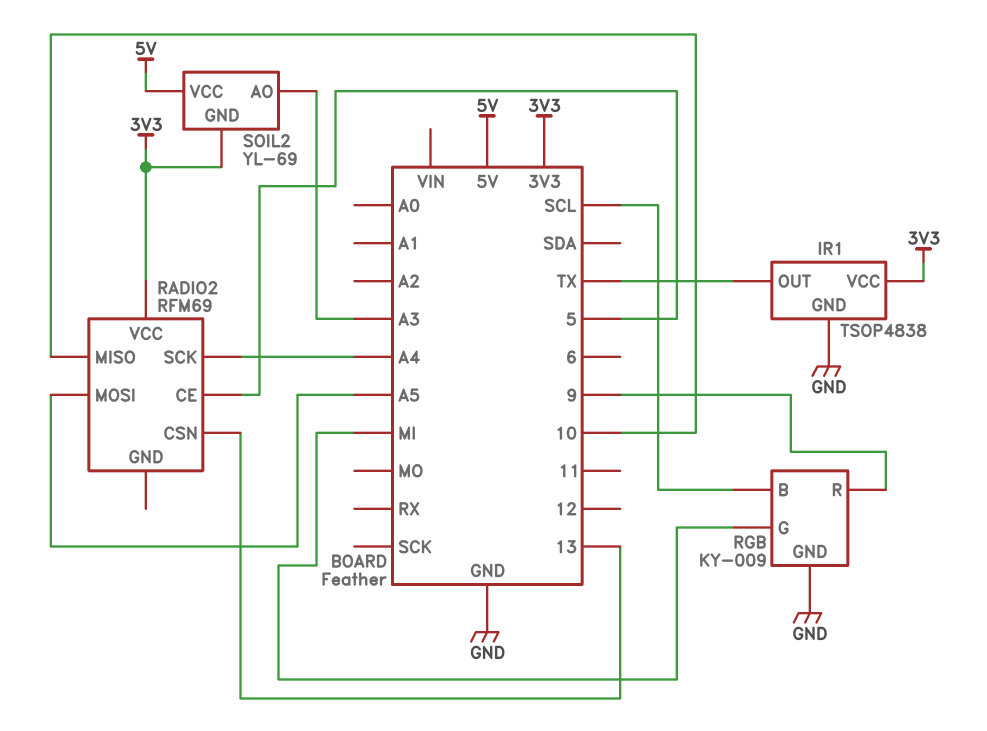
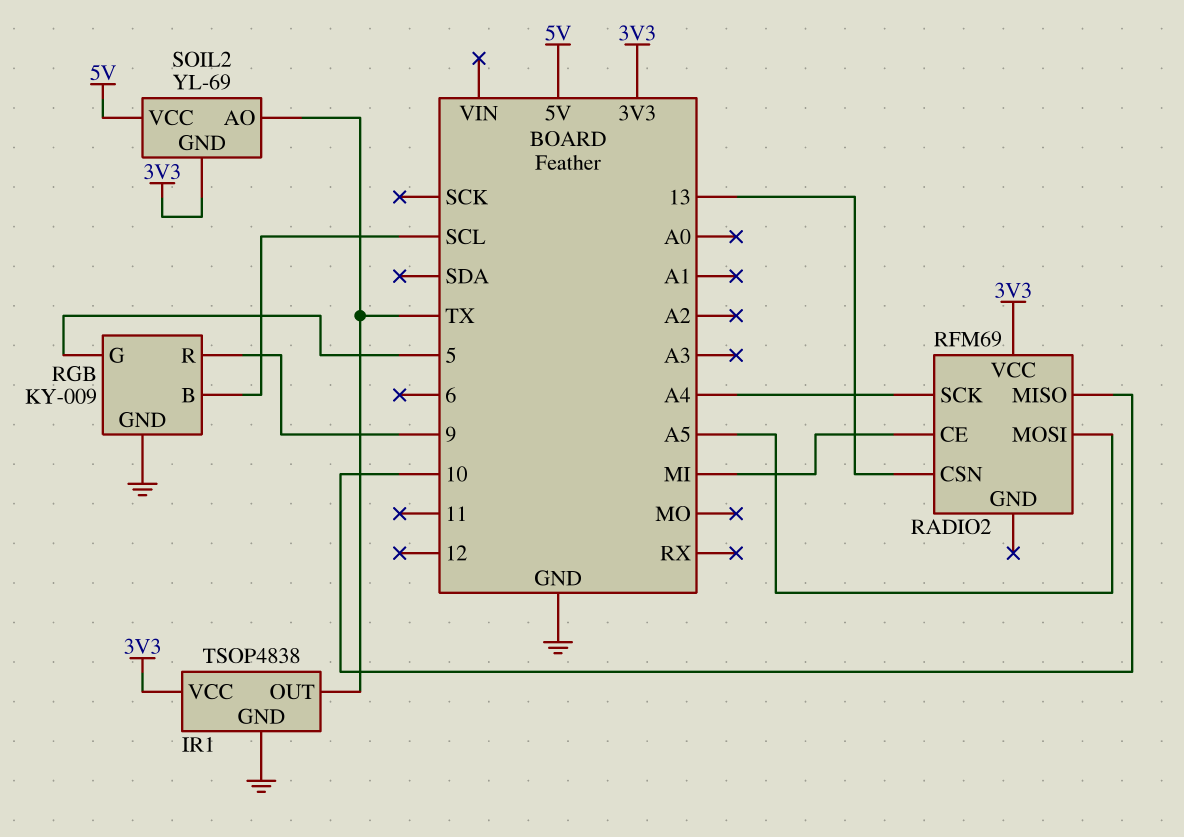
RADIO2 pin CE: 5 -> MI
RGB pin G: MI -> 5
SOIL2 pin AO: A3 -> TX

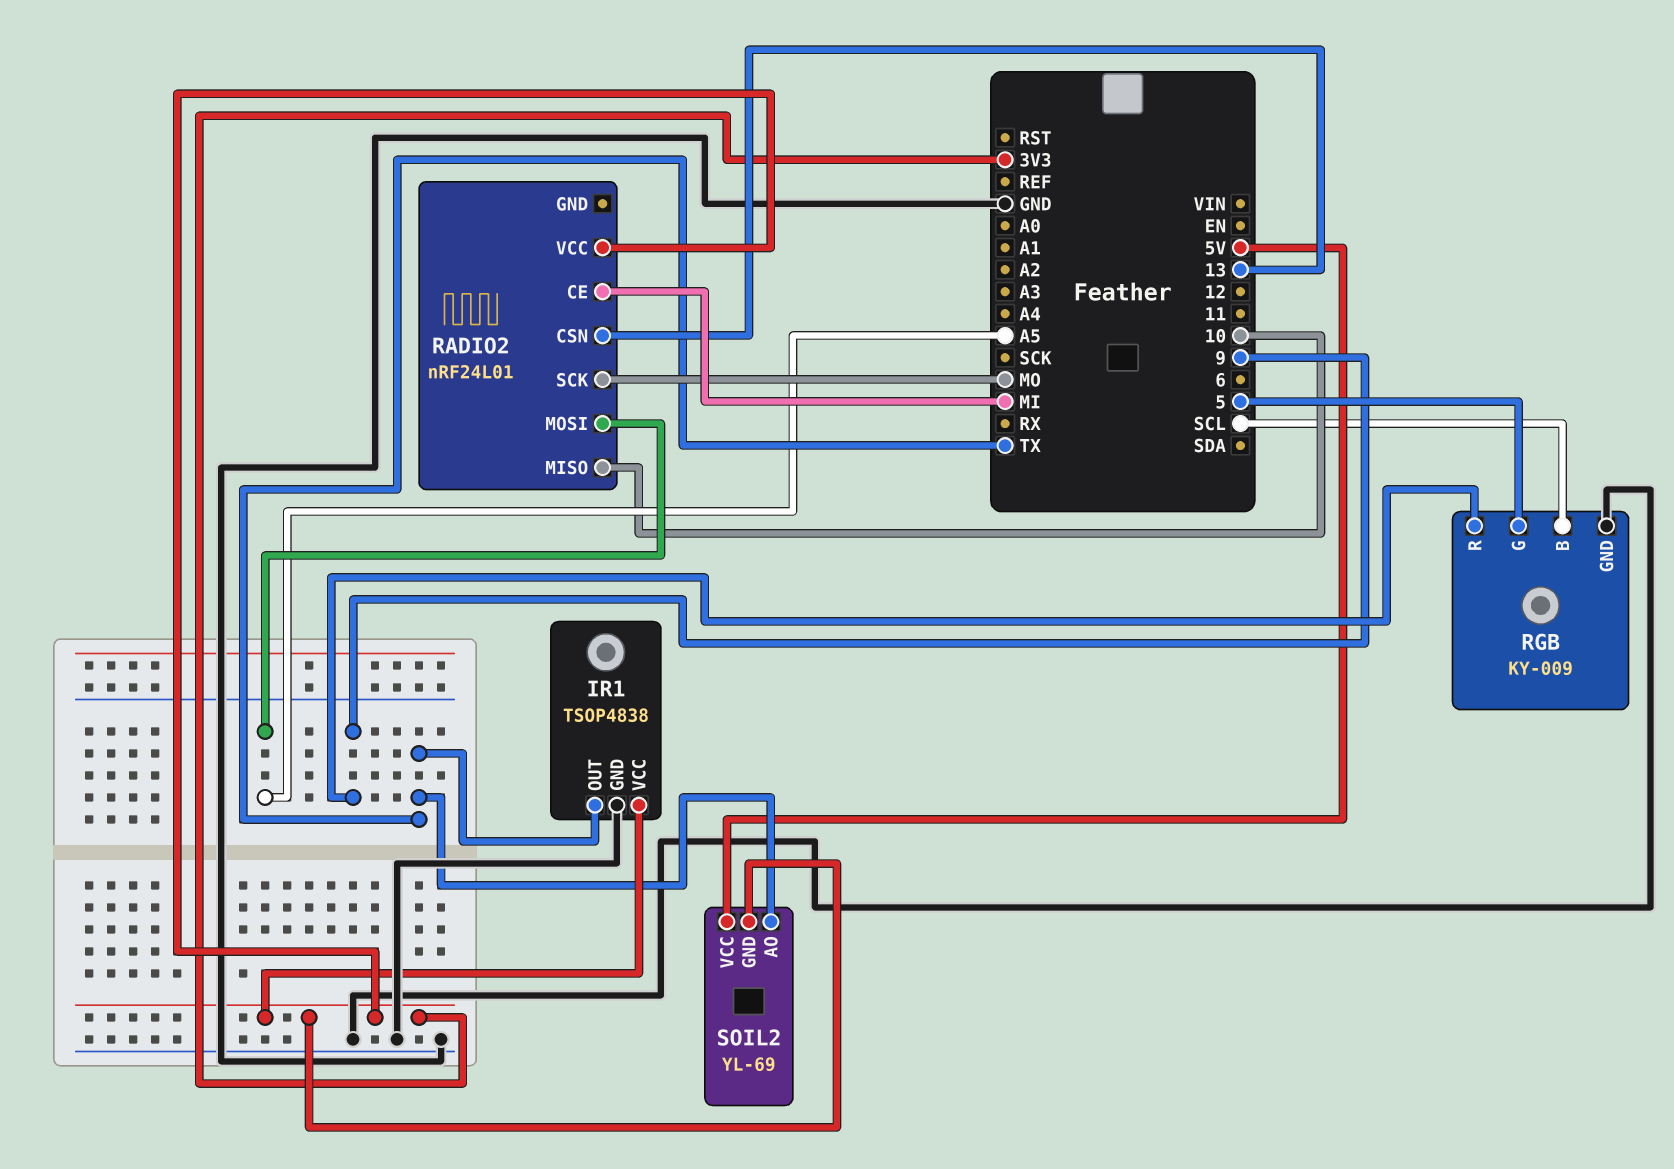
RADIO2: RFM69 -> nRF24L01
RADIO2 pin SCK: A4 -> MO

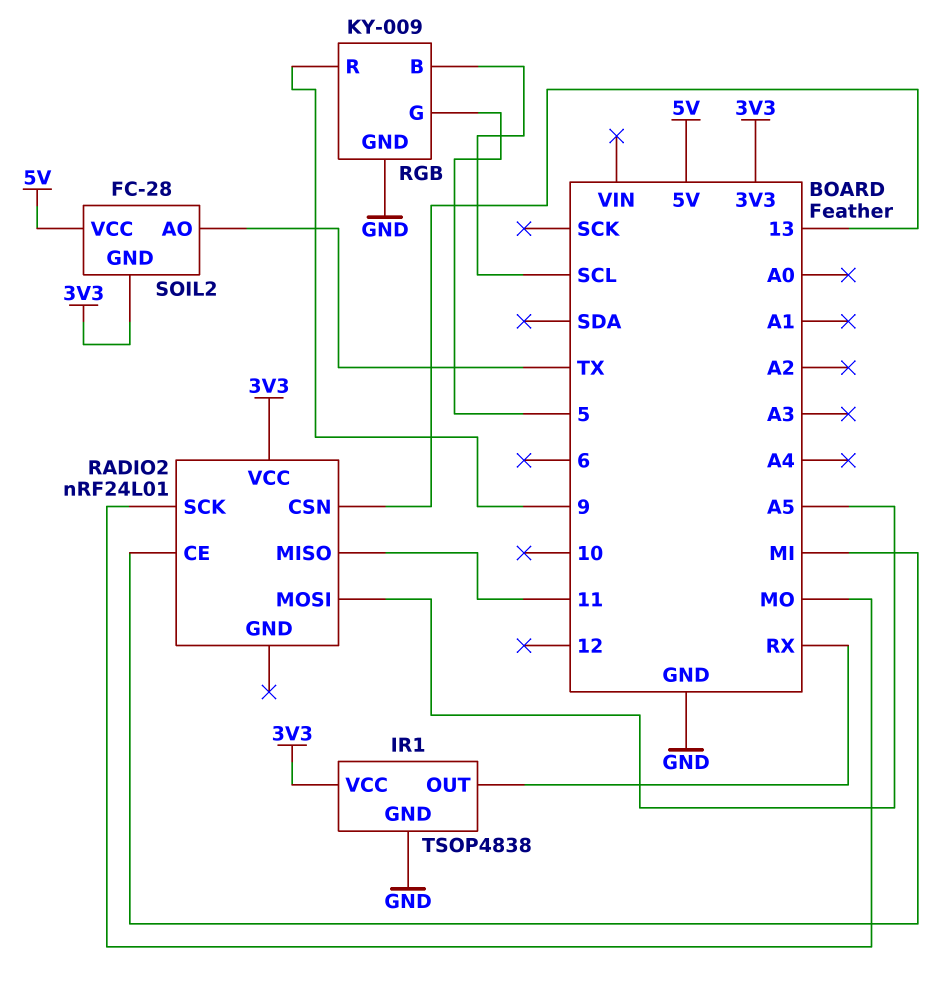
IR1 pin OUT: TX -> RX
RADIO2 pin MISO: 10 -> 11
SOIL2: YL-69 -> FC-28

